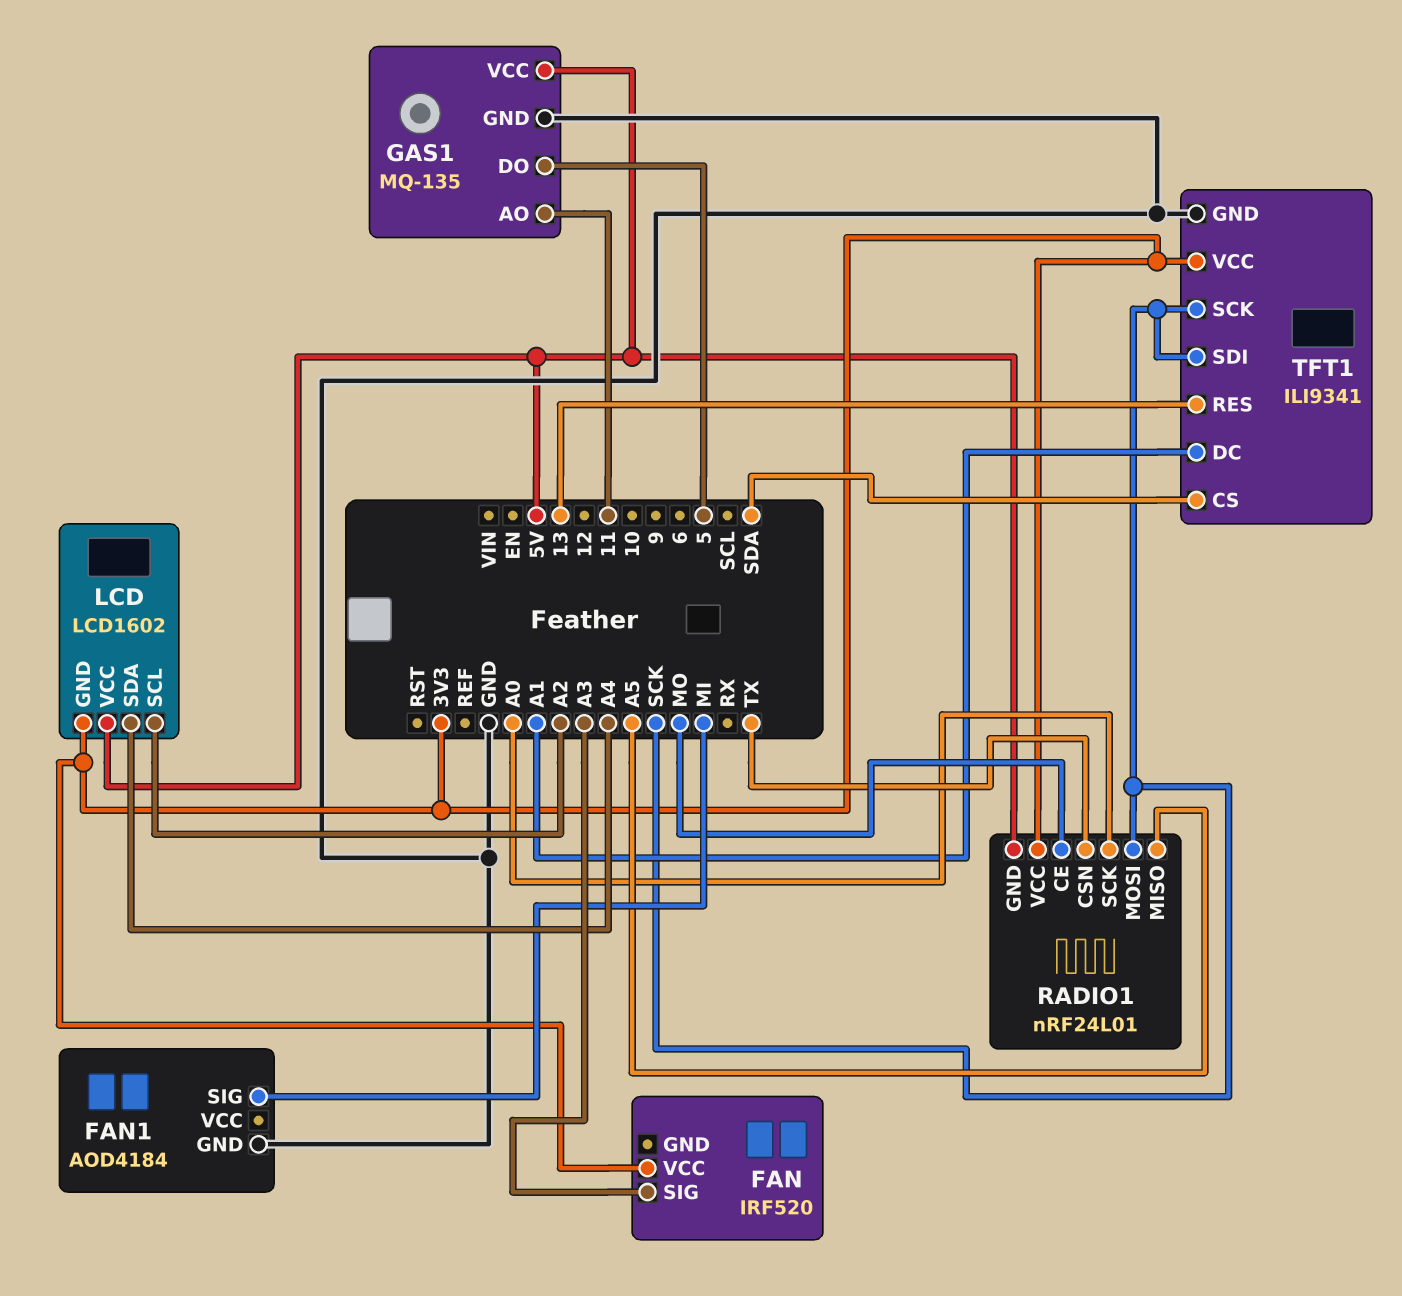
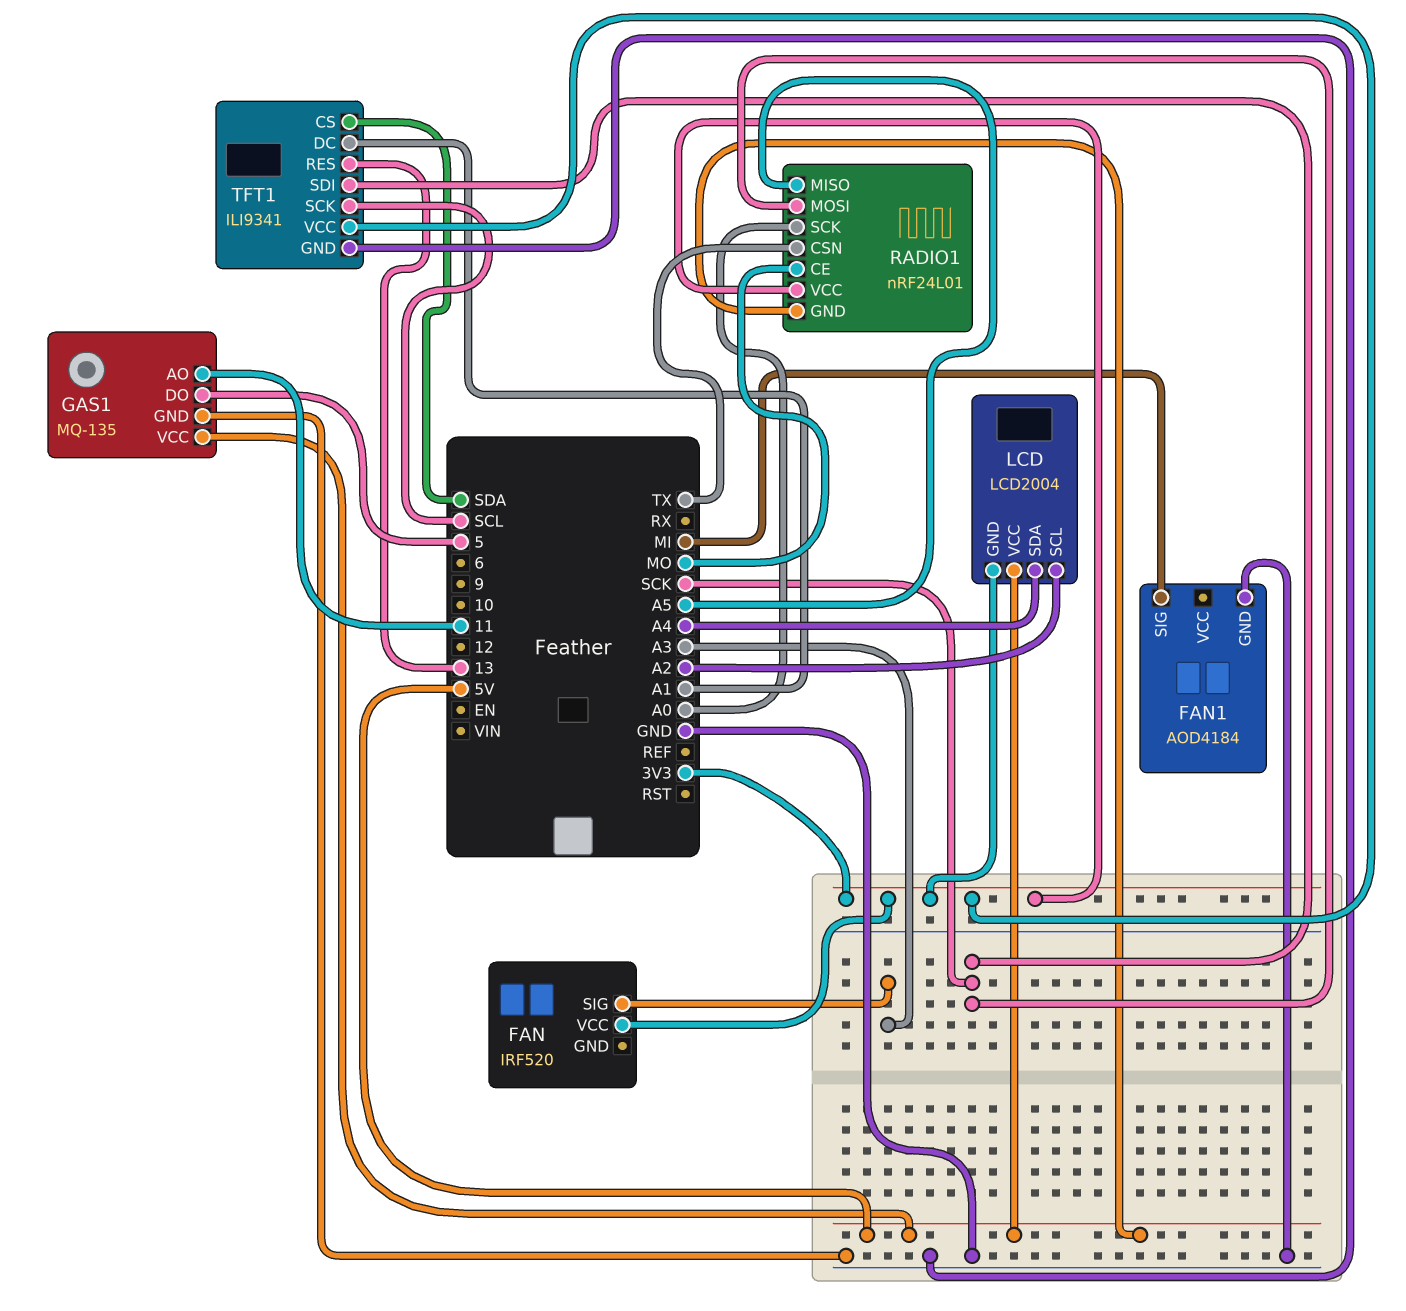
LCD: LCD1602 -> LCD2004
TFT1 pin SCK: SCK -> SCL

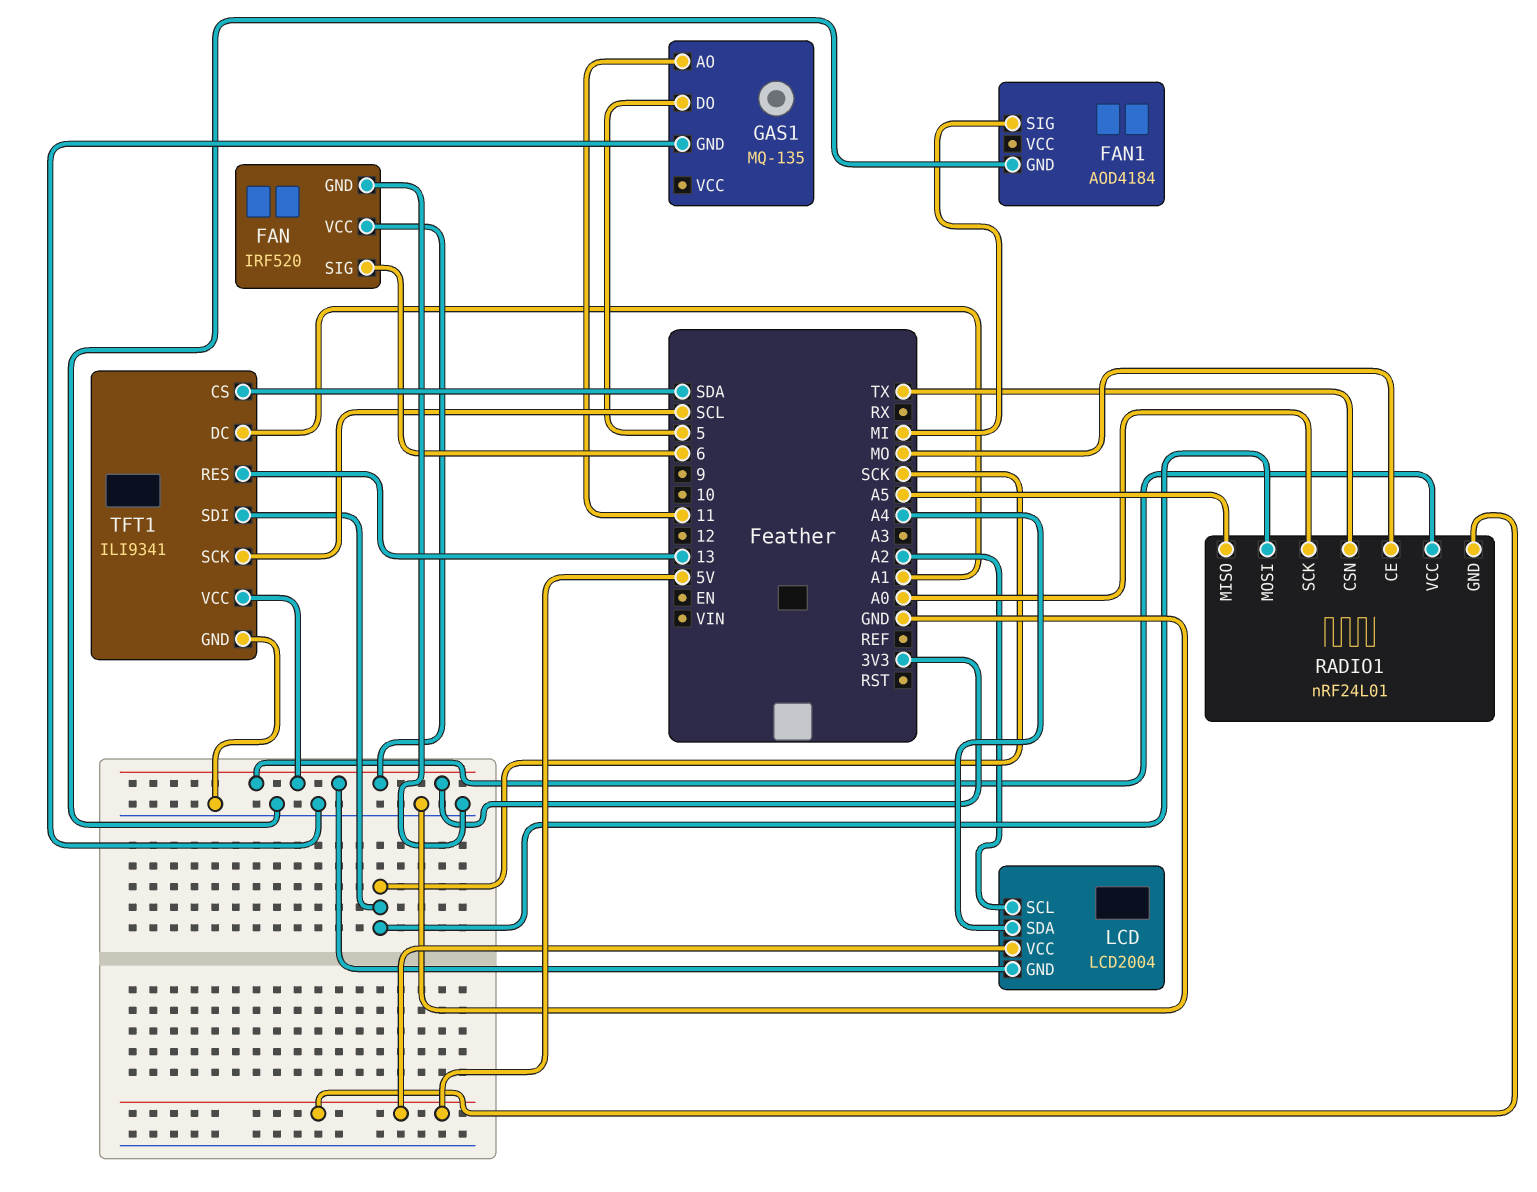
FAN pin GND: none -> GND
FAN pin SIG: A3 -> 6
GAS1 pin VCC: 5V -> none

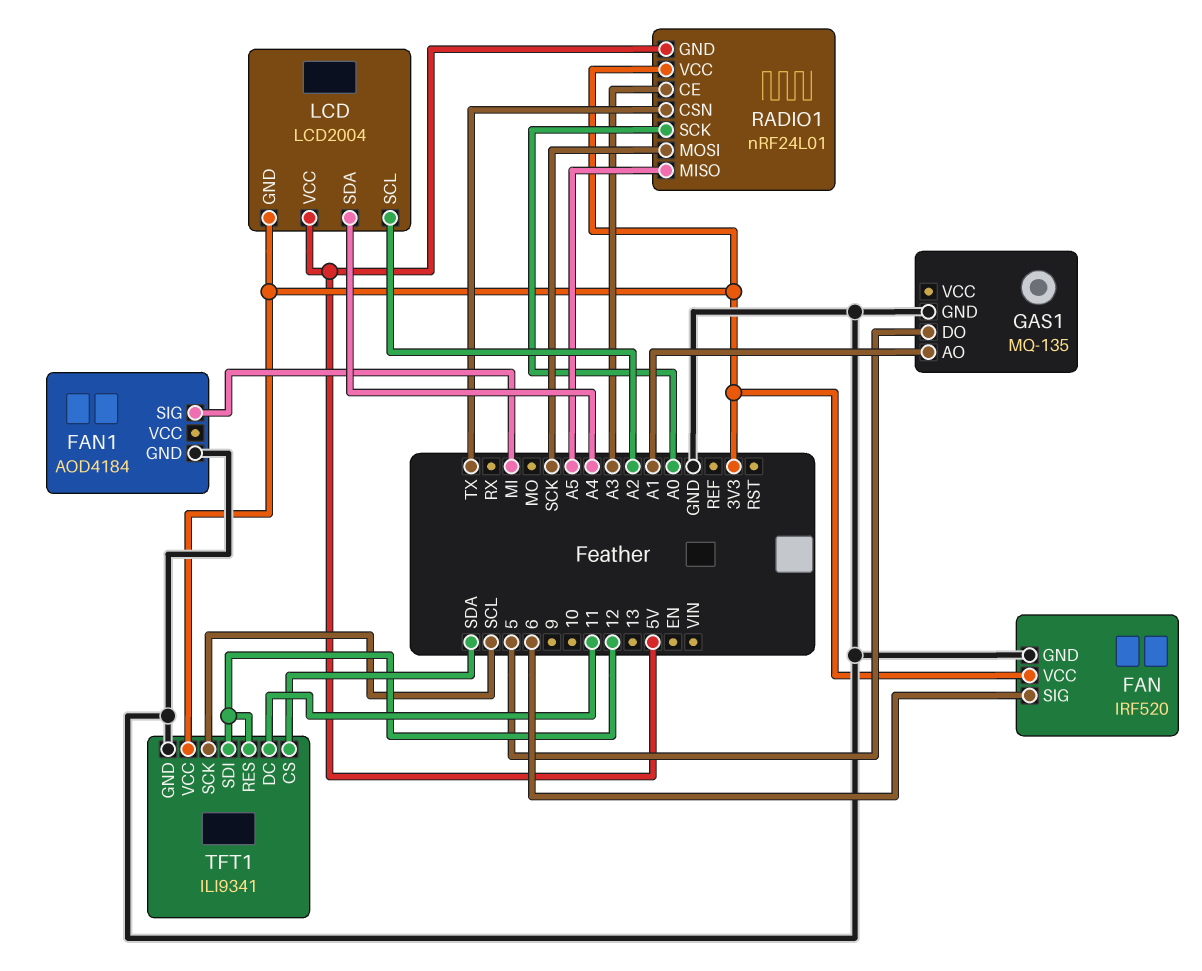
GAS1 pin AO: 11 -> A1
RADIO1 pin CE: MO -> A3
TFT1 pin DC: A1 -> 11
TFT1 pin RES: 13 -> 12
TFT1 pin SDI: SCK -> 12

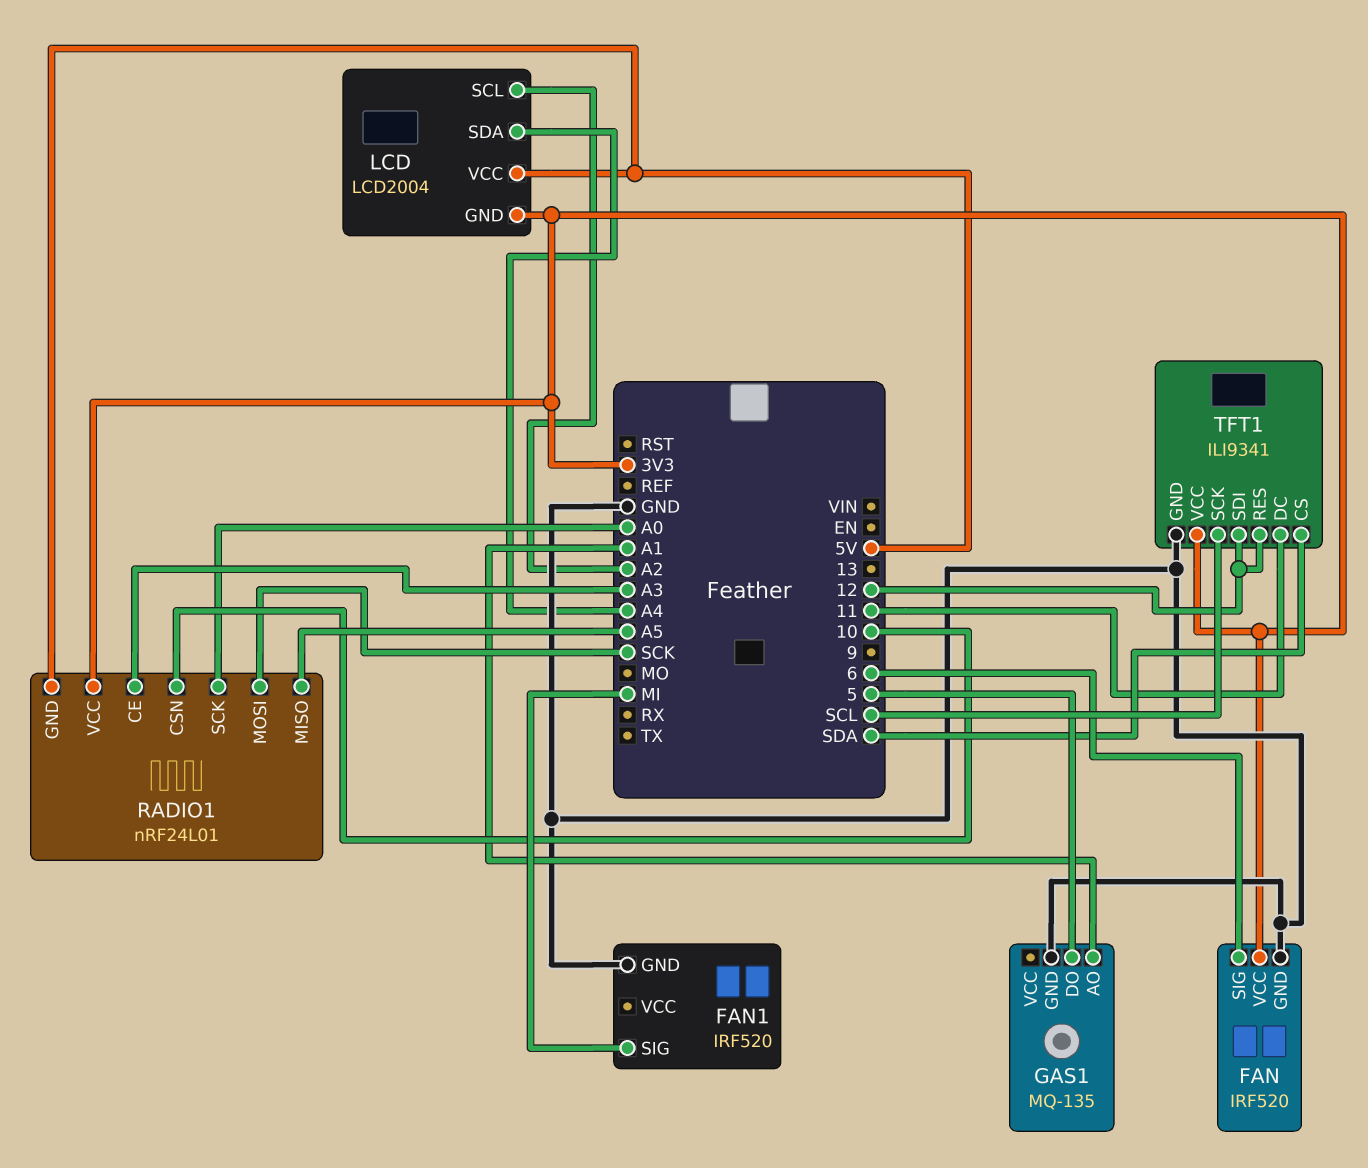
FAN1: AOD4184 -> IRF520
RADIO1 pin CSN: TX -> 10

